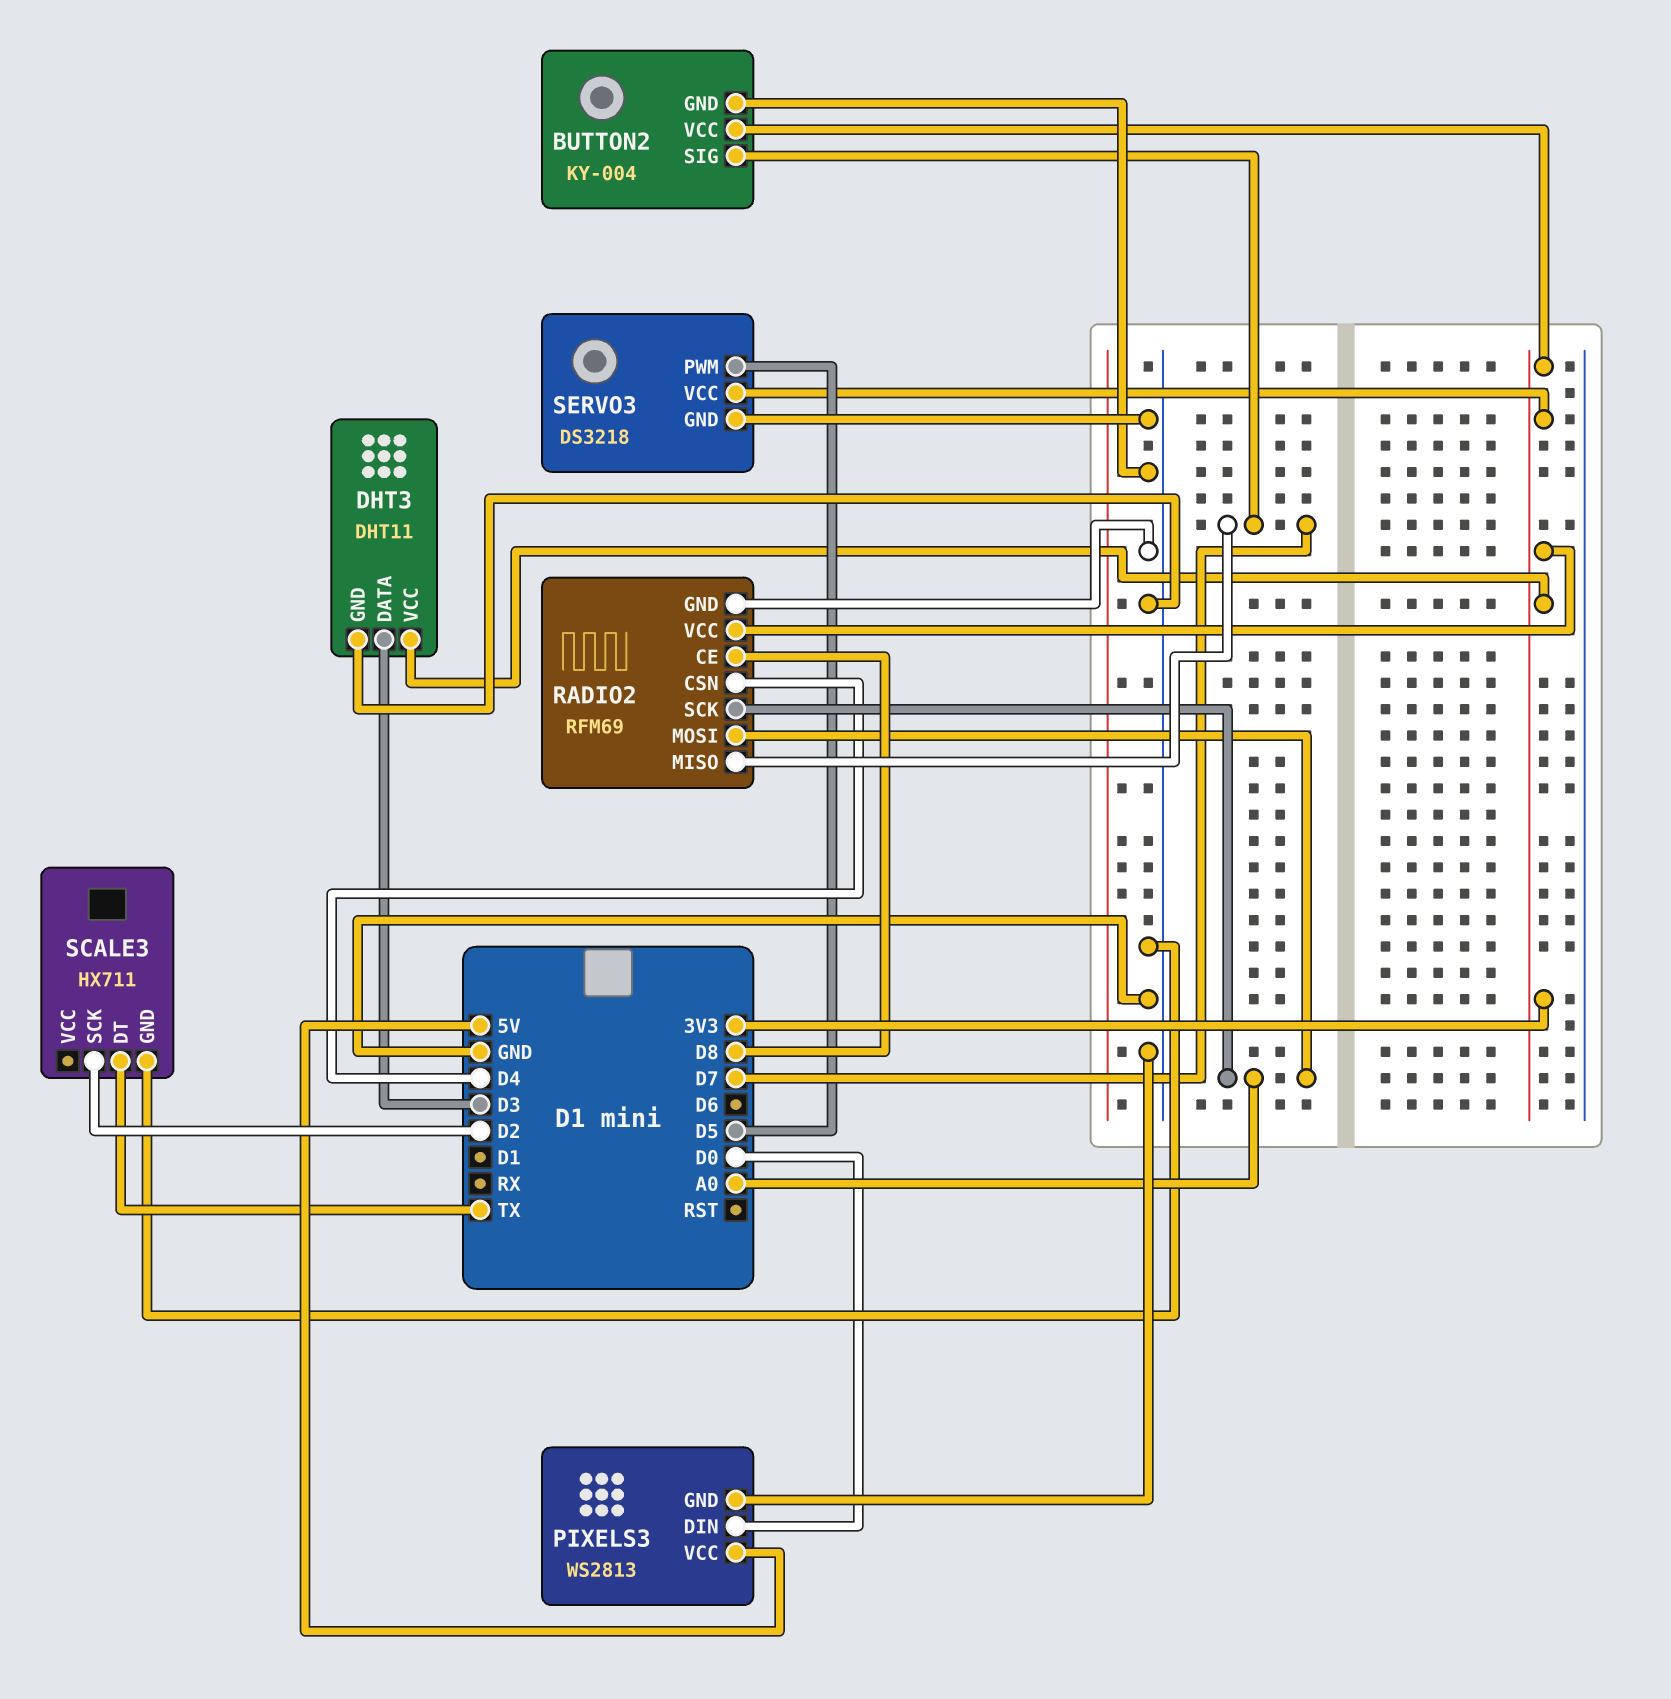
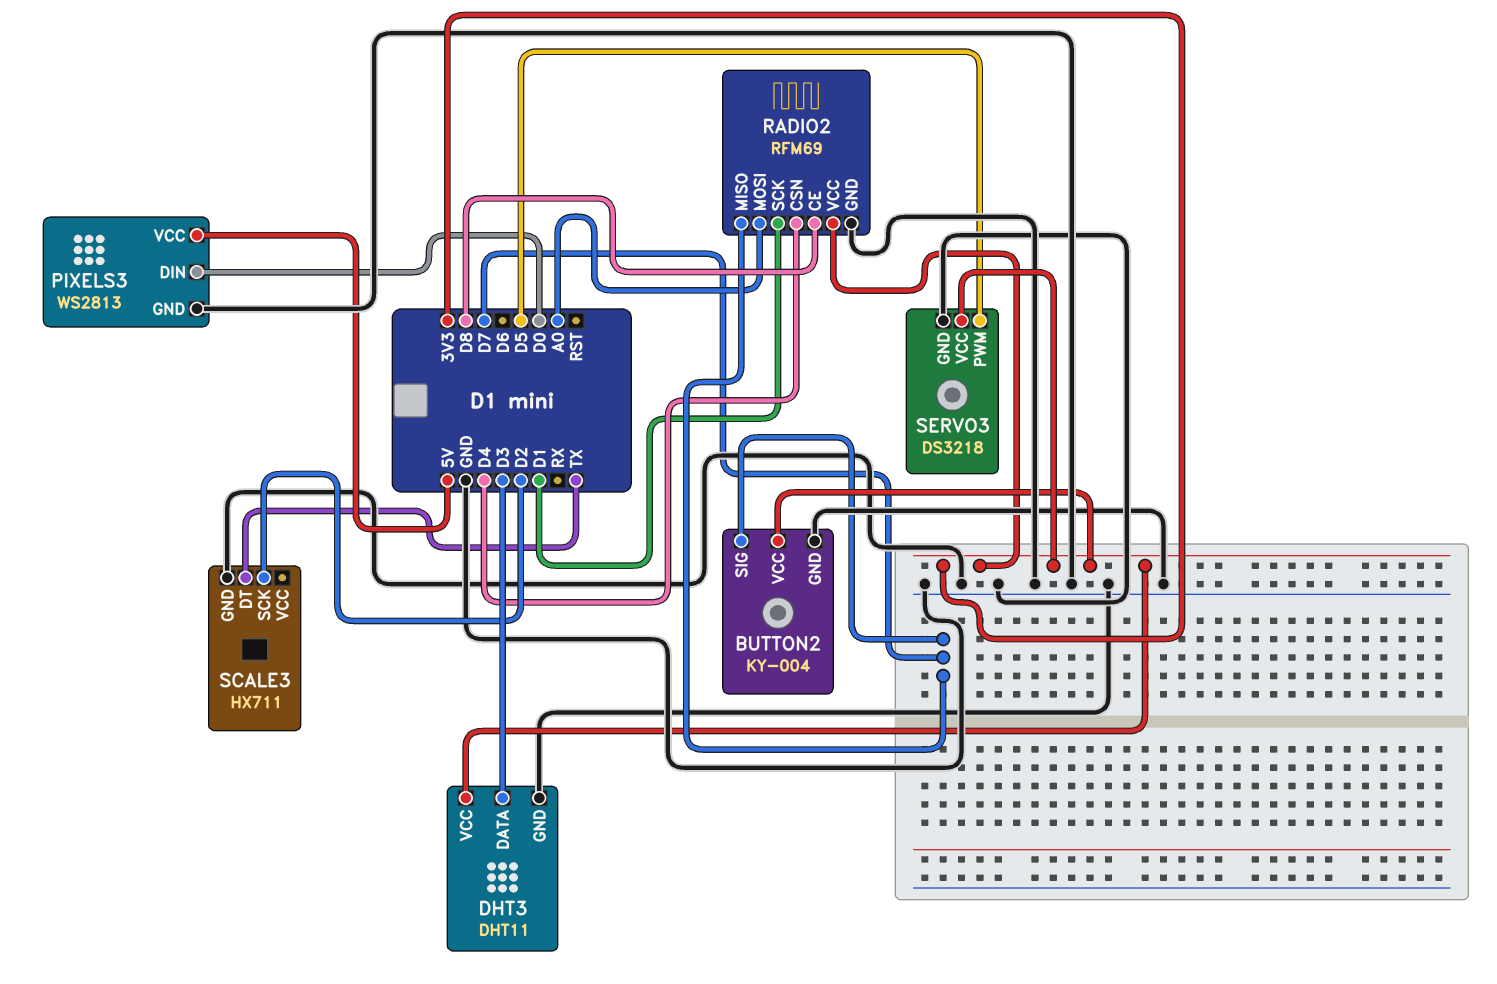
RADIO2 pin SCK: A0 -> D1

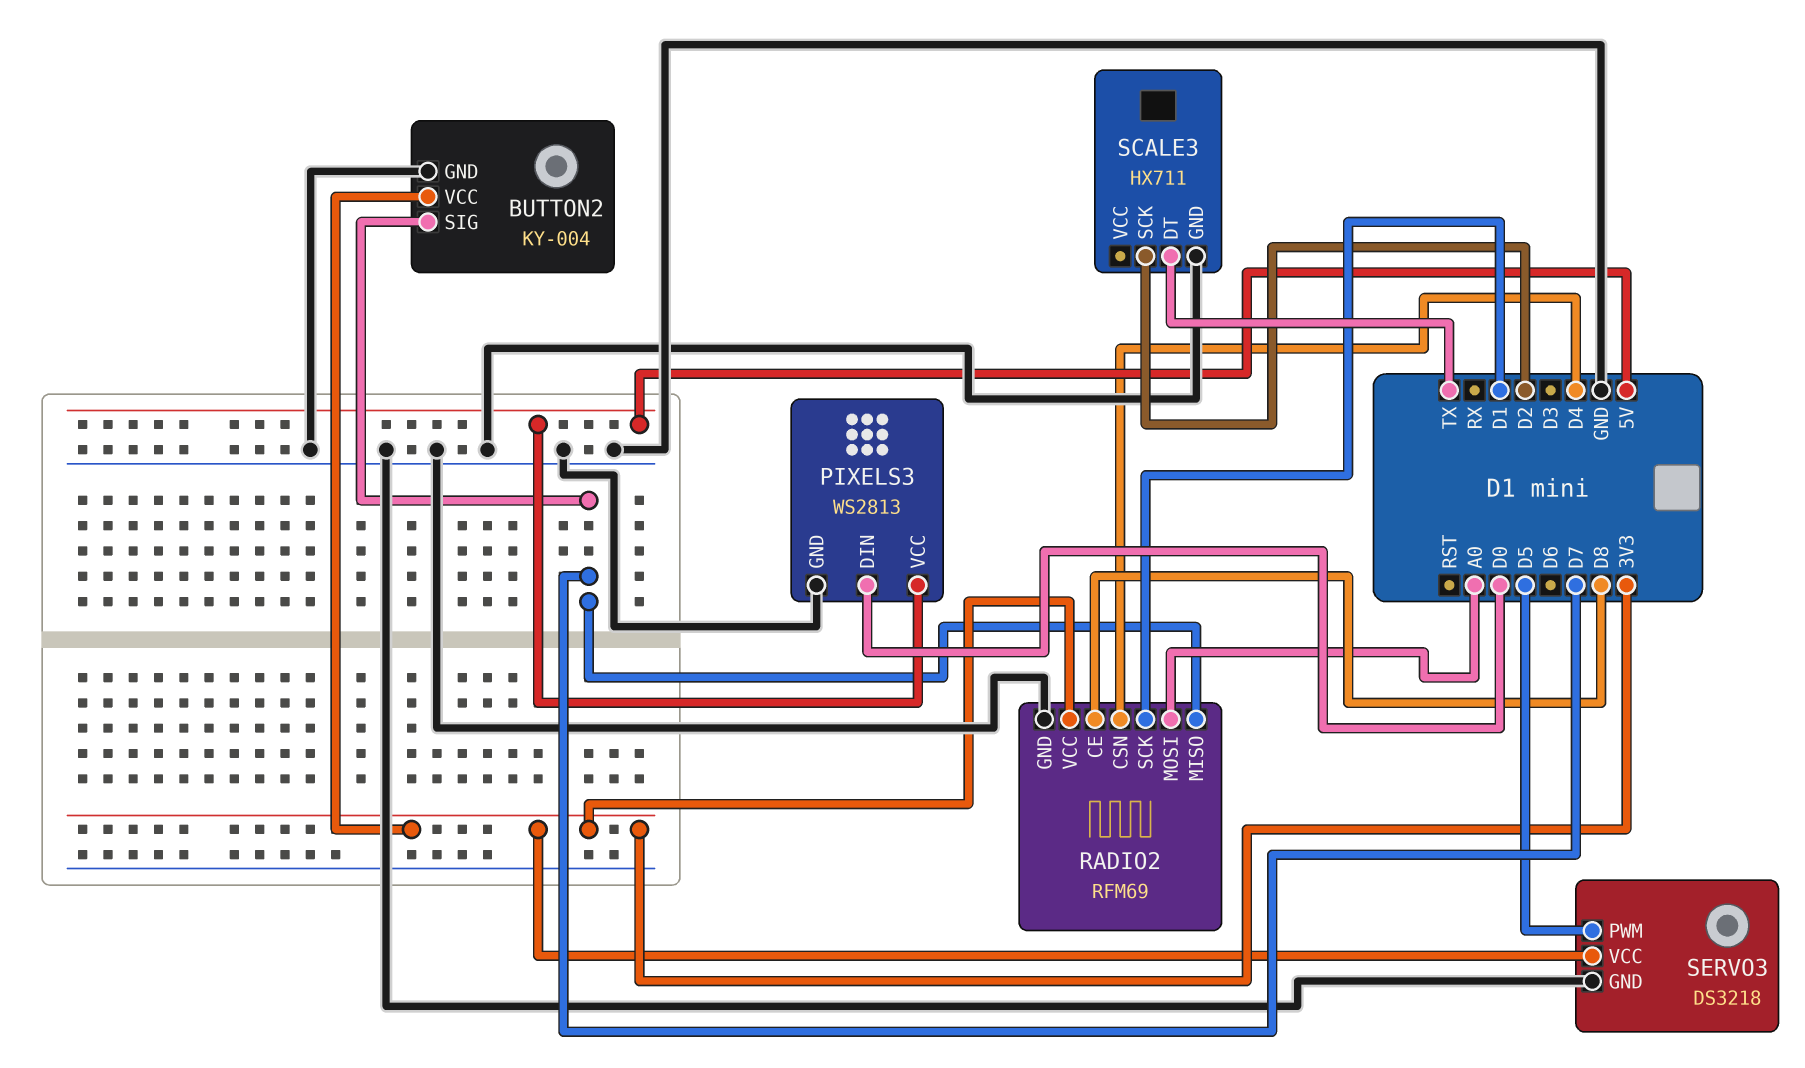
DHT3: DHT11 -> none
DHT3 pin DATA: D3 -> none
DHT3 pin GND: GND -> none
DHT3 pin VCC: 3V3 -> none

